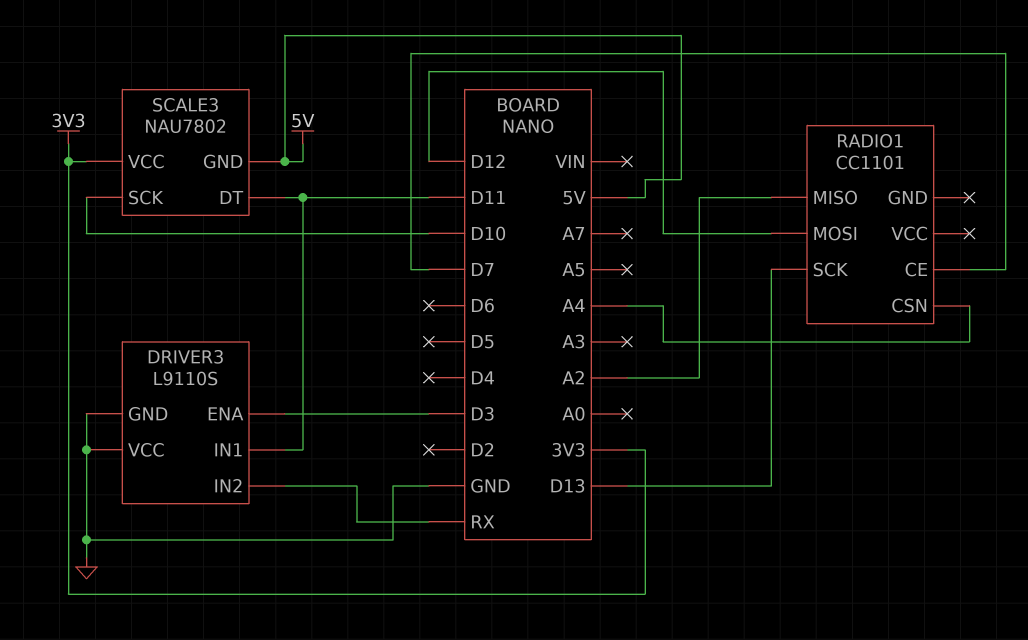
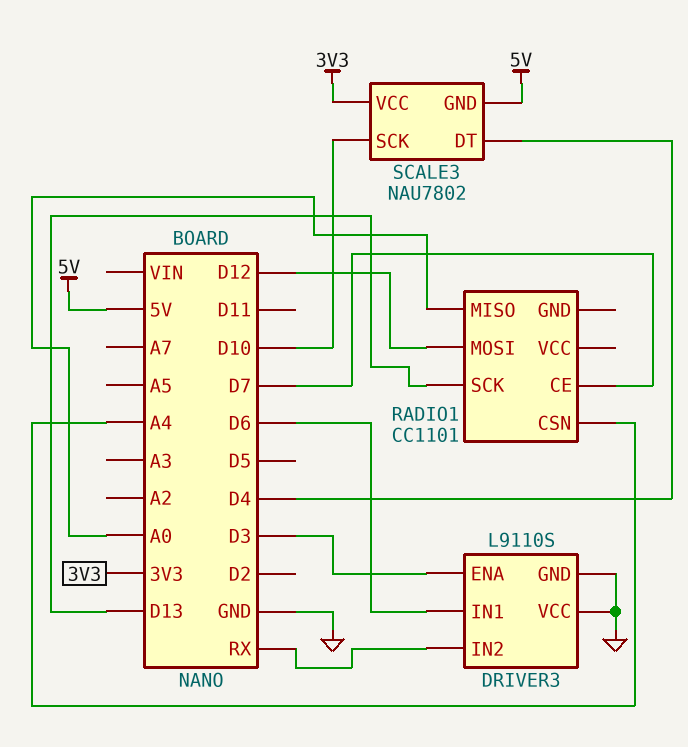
DRIVER3 pin IN1: D11 -> D6
RADIO1 pin MISO: A2 -> A0
SCALE3 pin DT: D11 -> D4

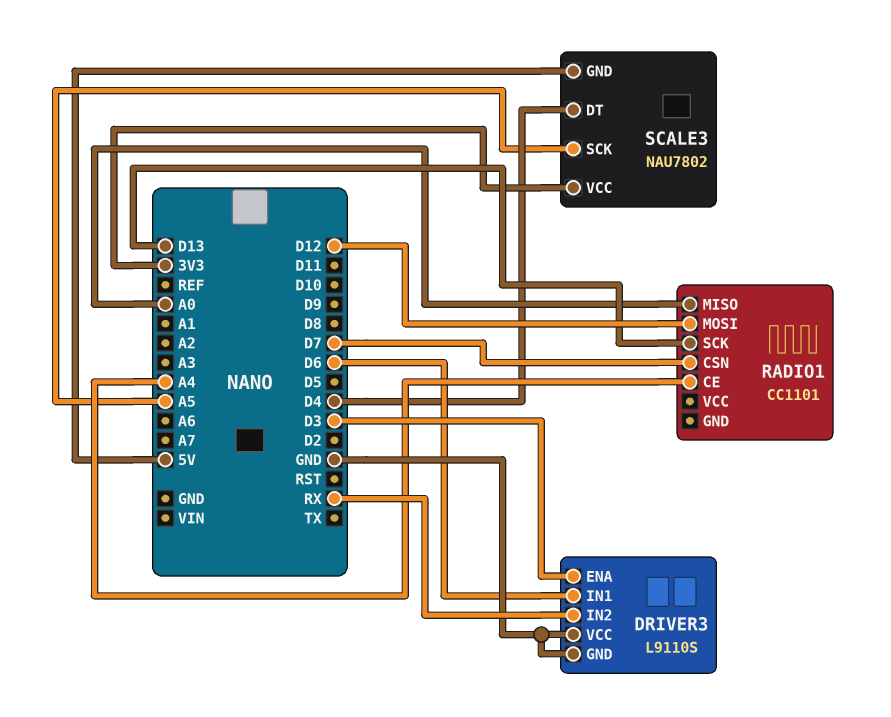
RADIO1 pin CE: D7 -> A4
RADIO1 pin CSN: A4 -> D7
SCALE3 pin SCK: D10 -> A5

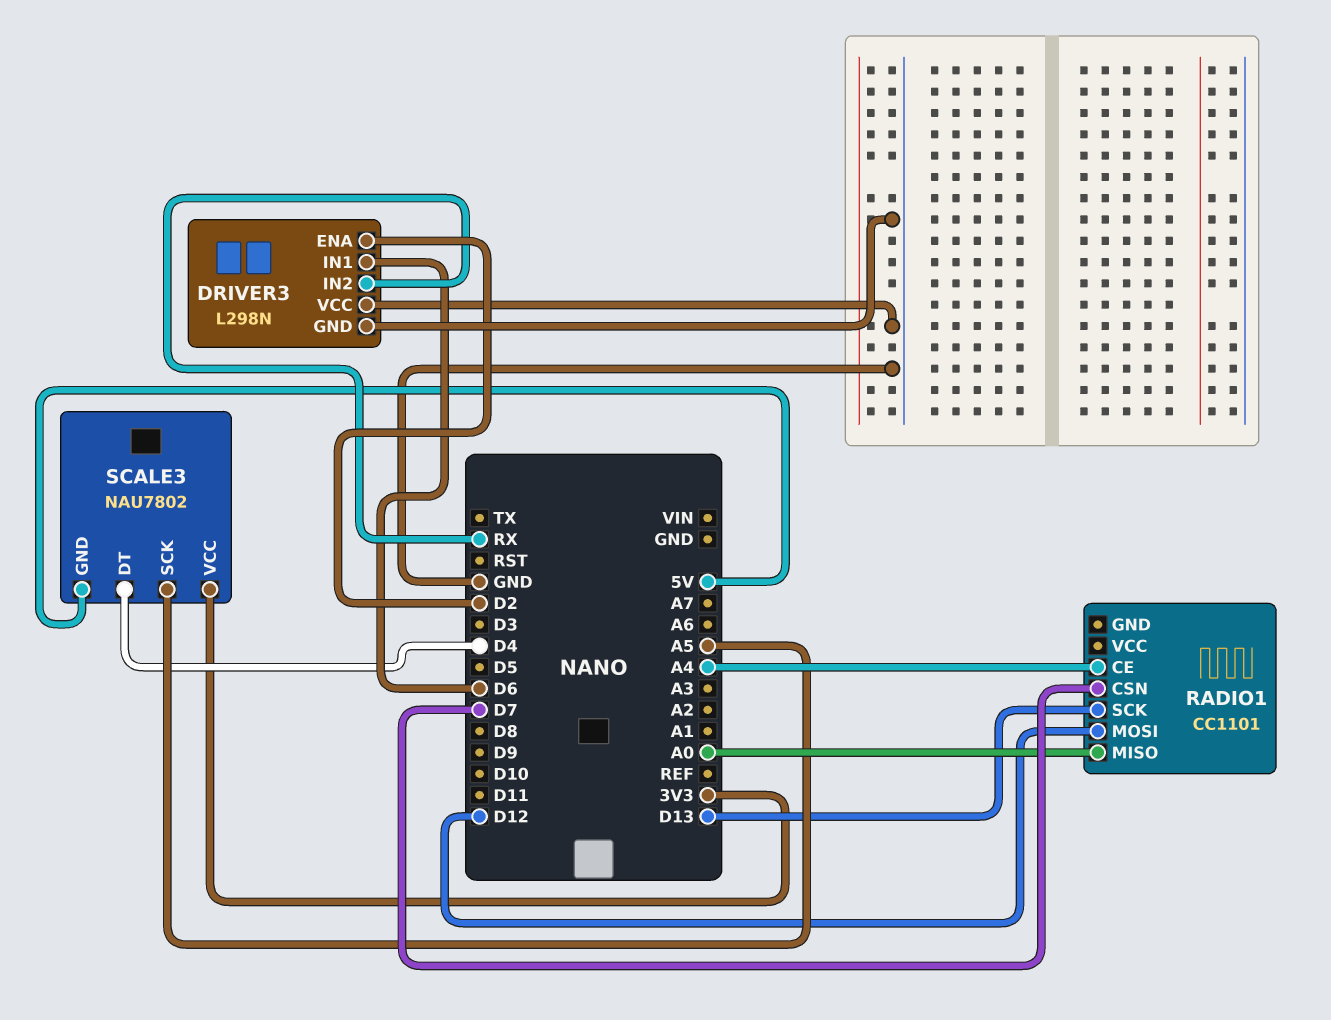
DRIVER3: L9110S -> L298N
DRIVER3 pin ENA: D3 -> D2

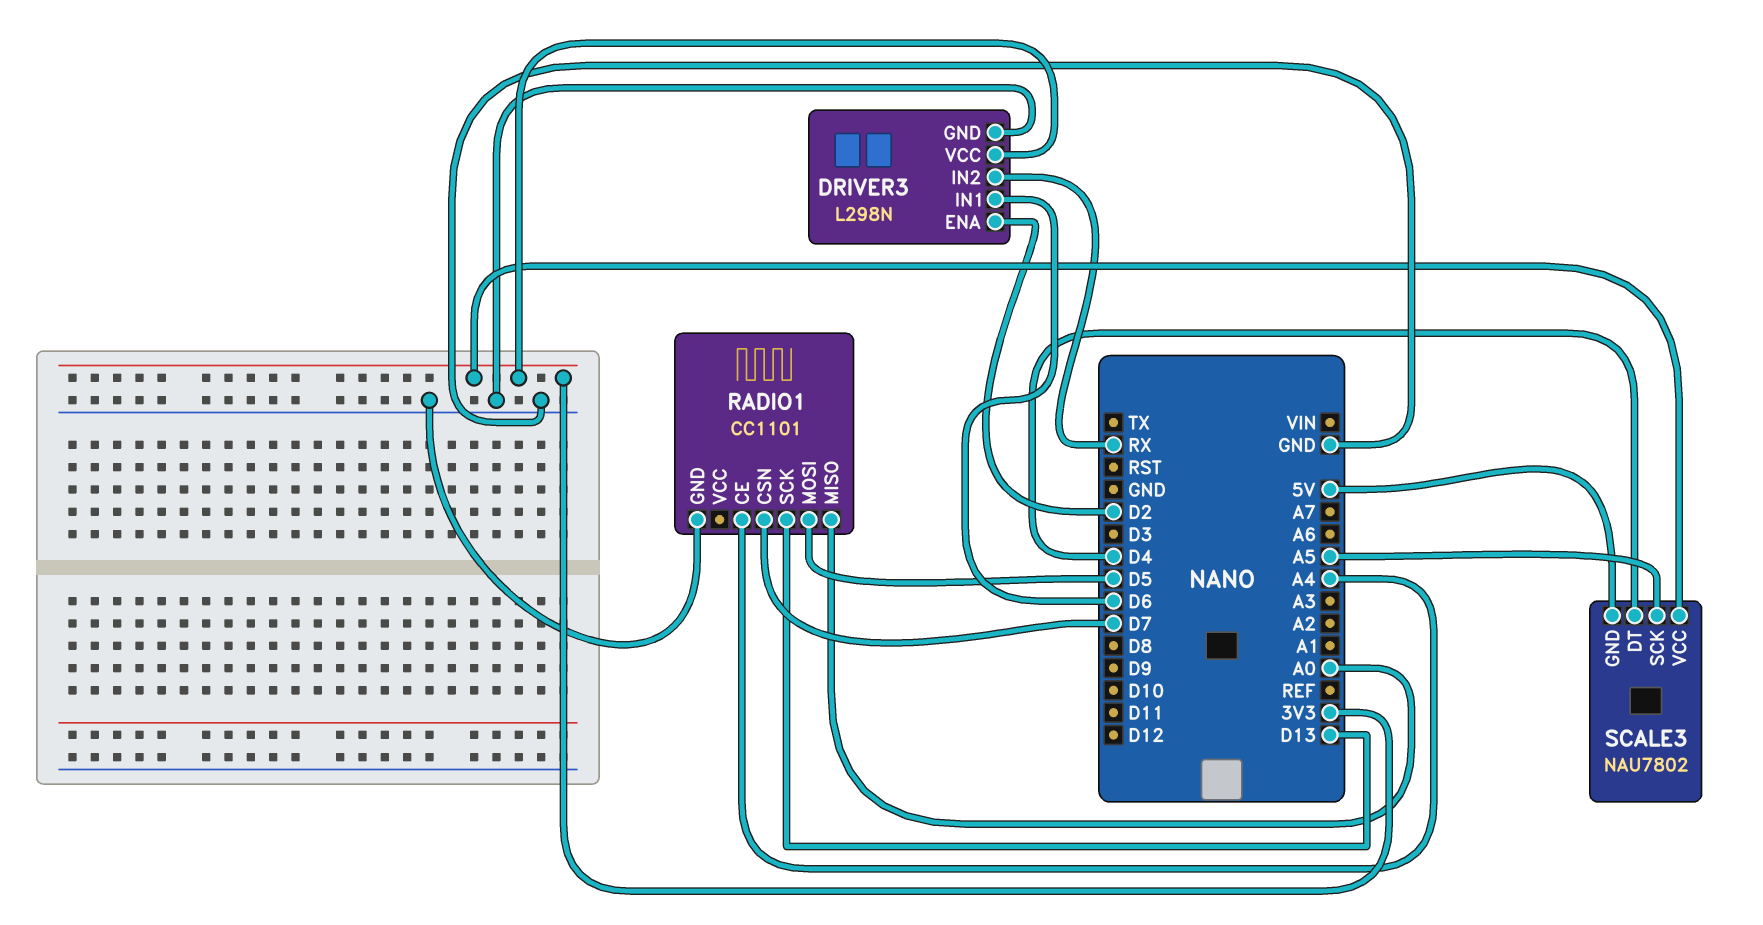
DRIVER3 pin VCC: GND -> 3V3
RADIO1 pin GND: none -> GND
RADIO1 pin MOSI: D12 -> D5

